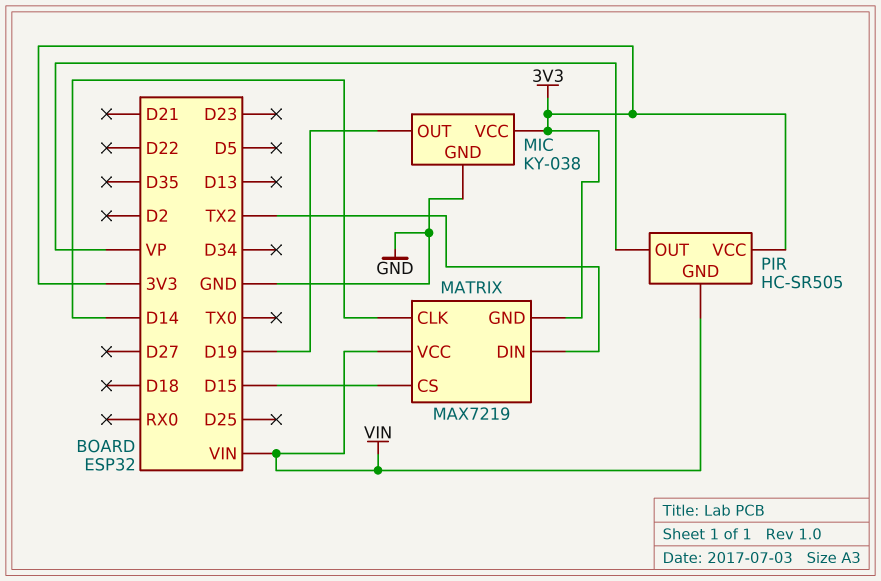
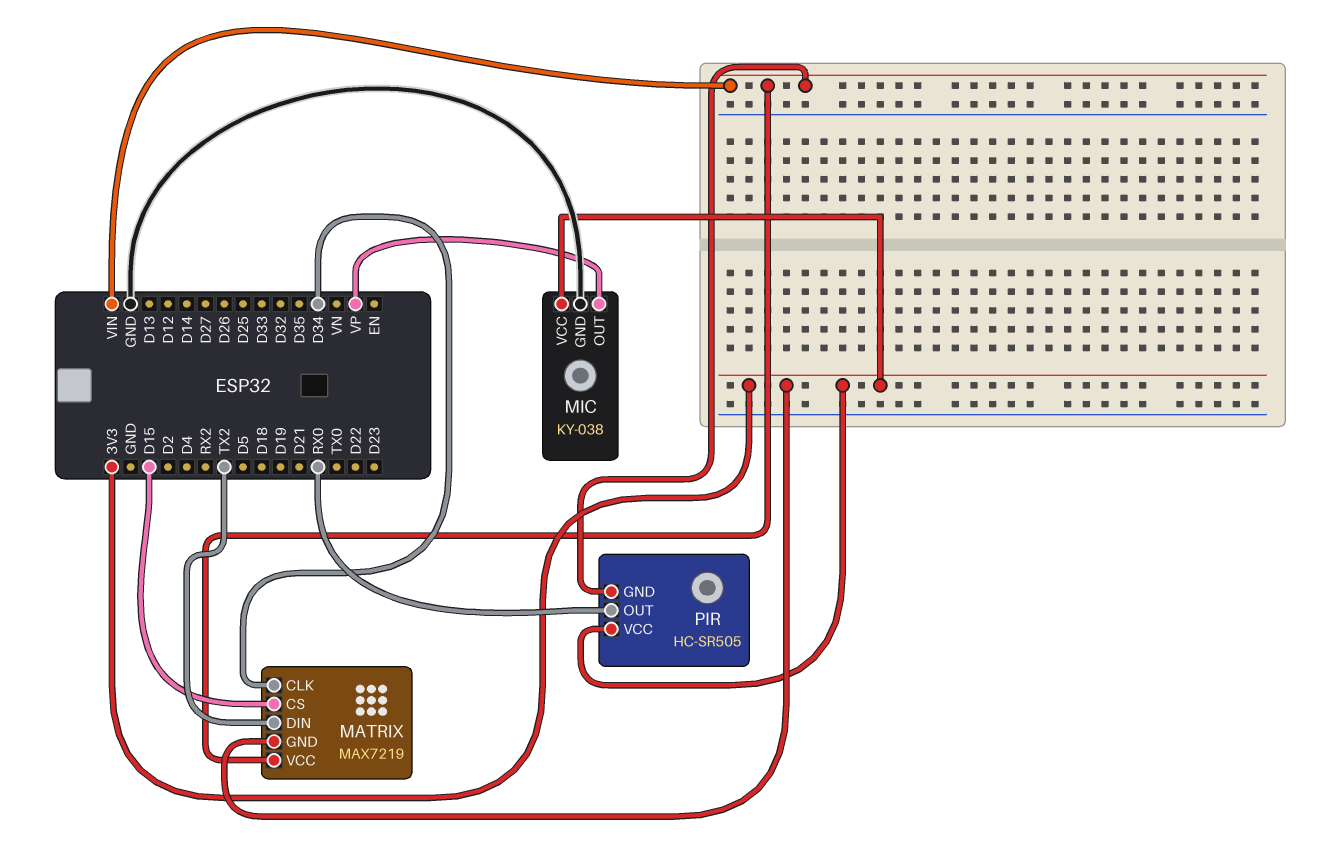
MATRIX pin CLK: D14 -> D34
MIC pin OUT: D19 -> VP
PIR pin OUT: VP -> RX0

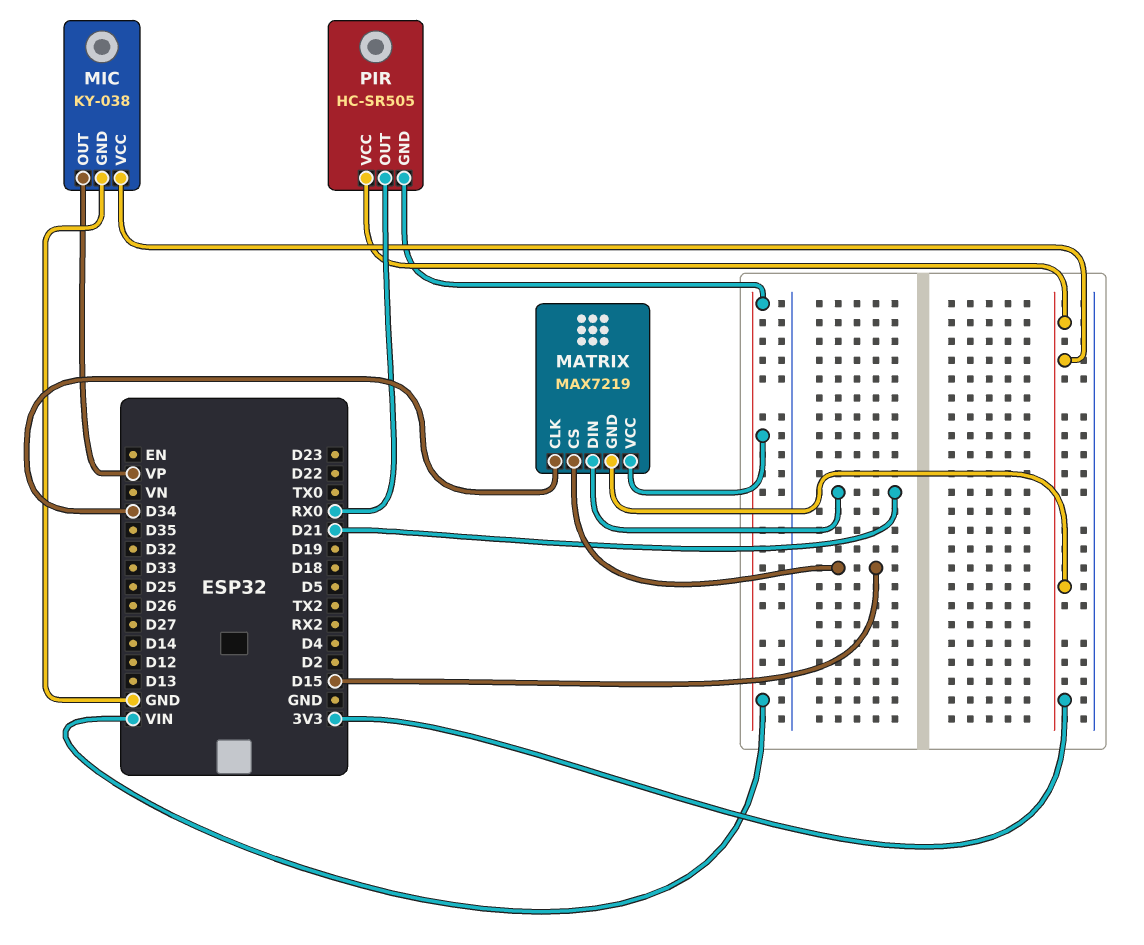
MATRIX pin DIN: TX2 -> D21

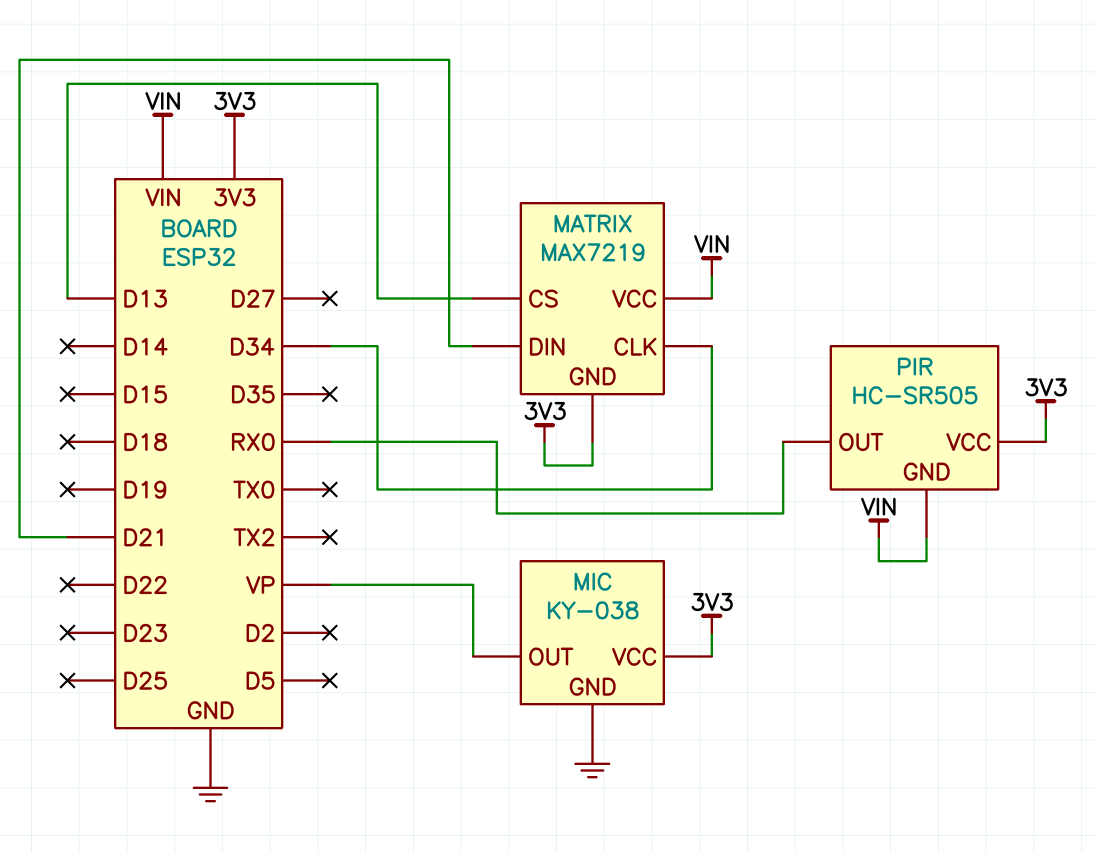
MATRIX pin CS: D15 -> D13

